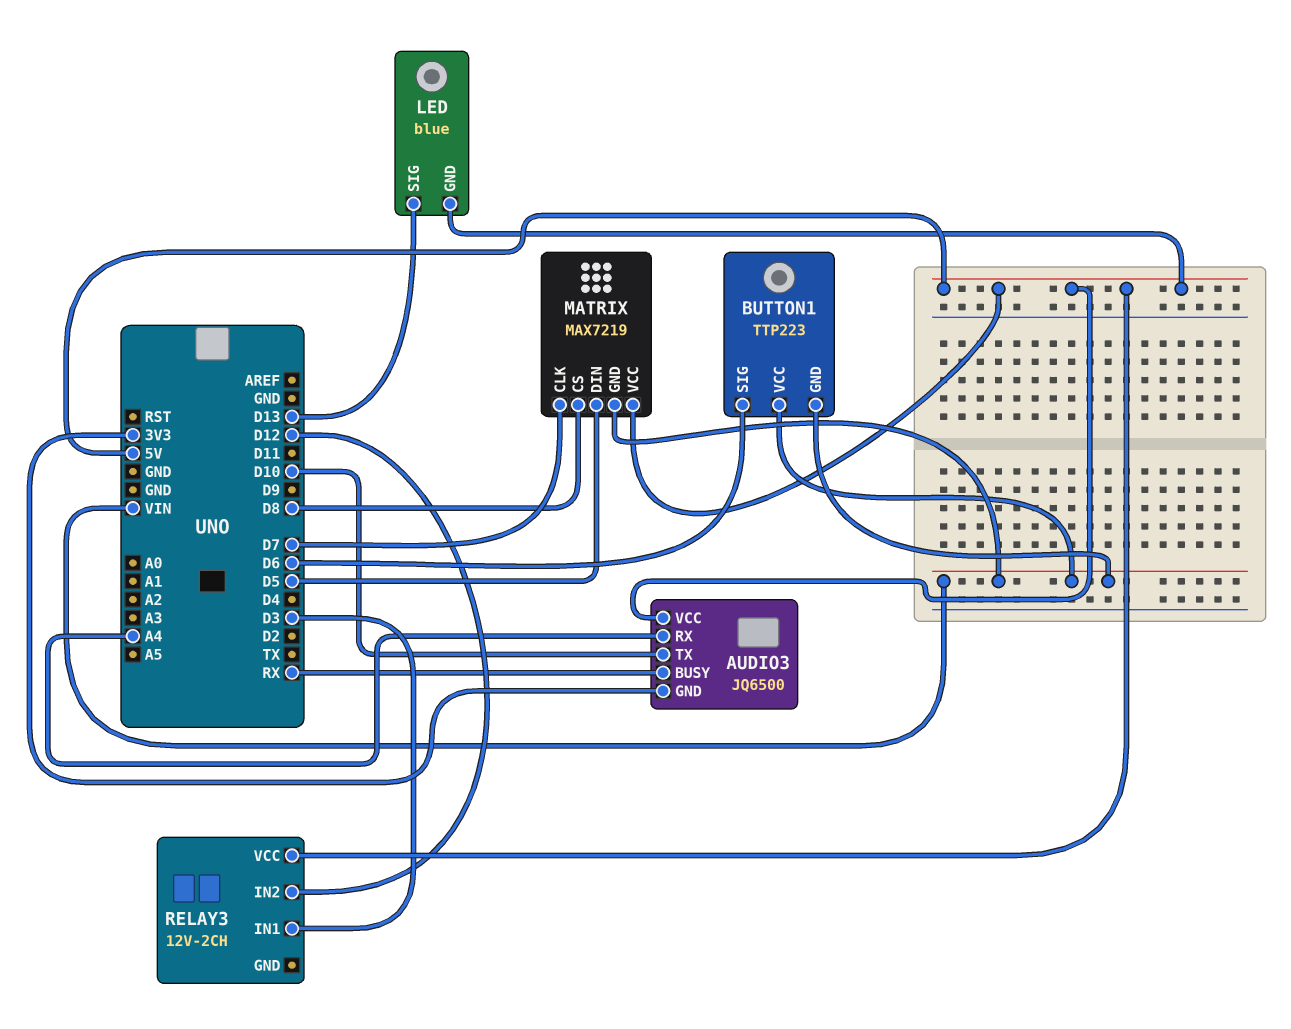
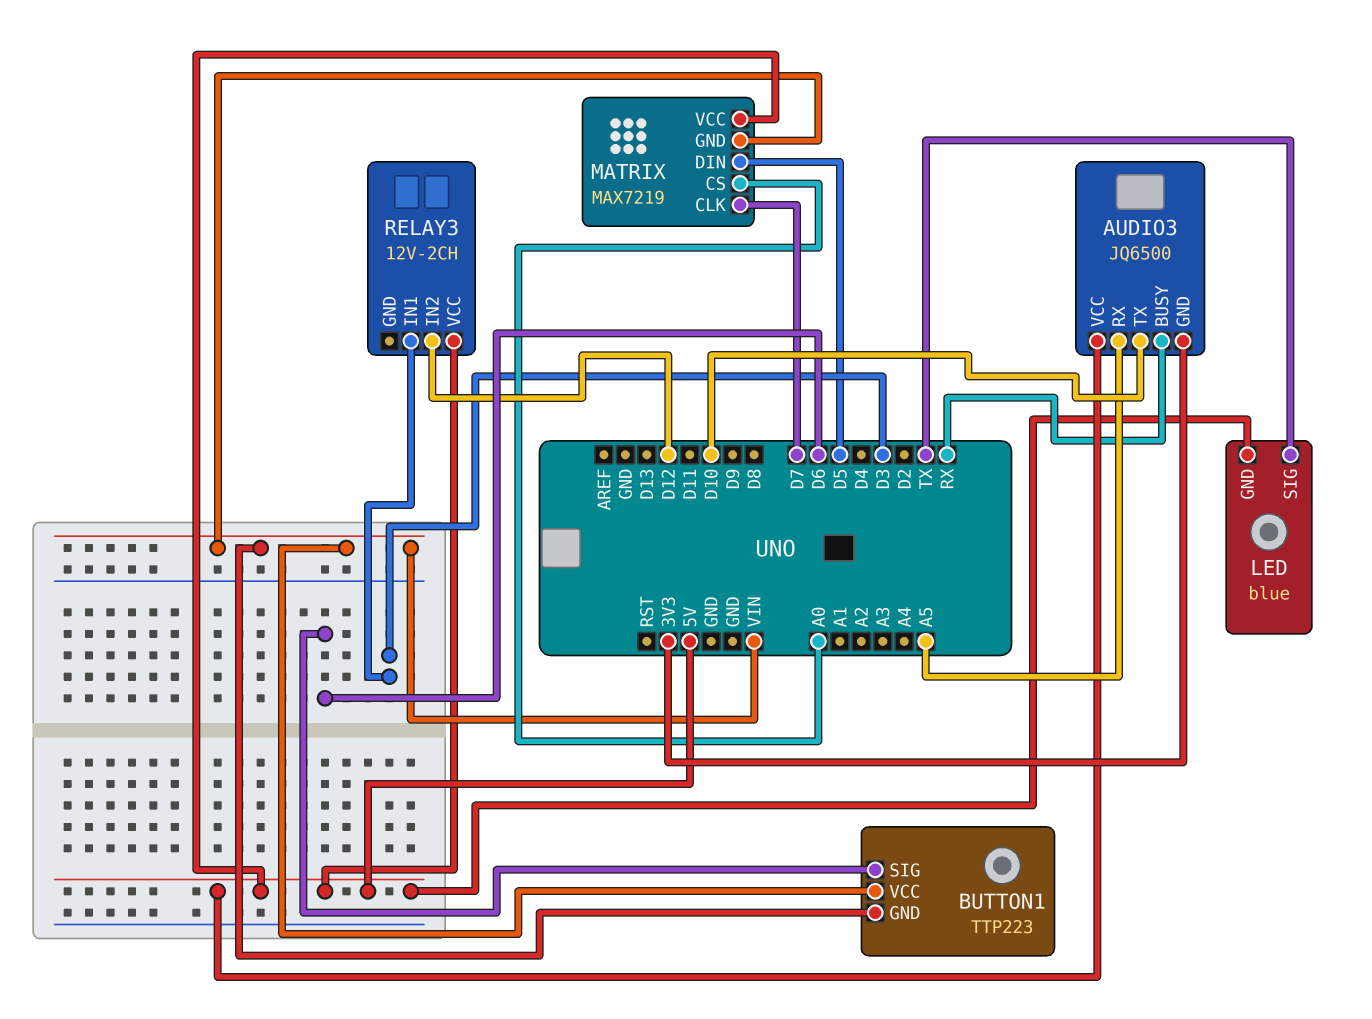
AUDIO3 pin RX: A4 -> A5
LED pin SIG: D13 -> TX
MATRIX pin CS: D8 -> A0

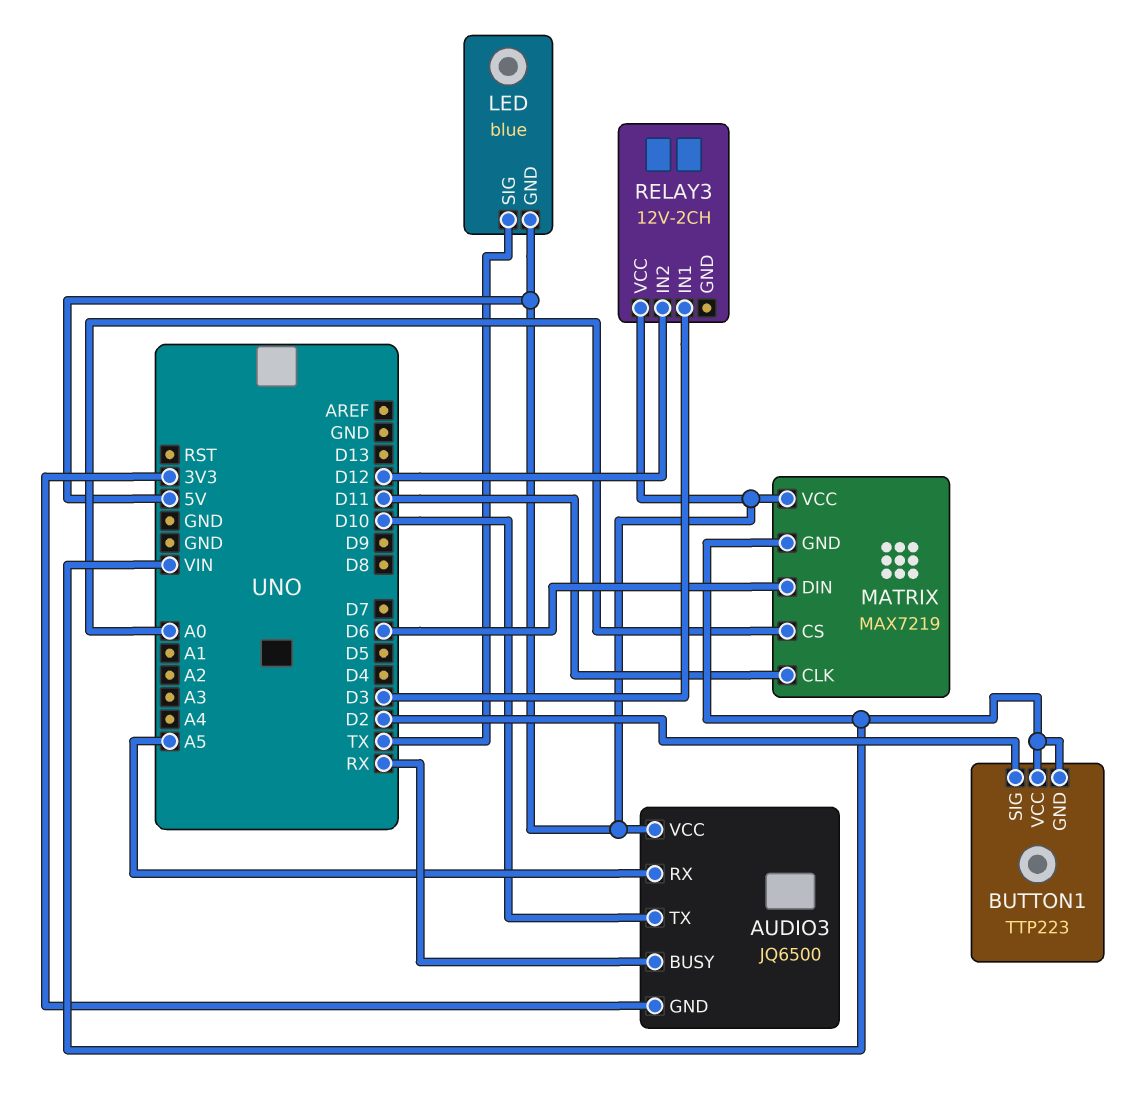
BUTTON1 pin SIG: D6 -> D2
MATRIX pin CLK: D7 -> D11
MATRIX pin DIN: D5 -> D6

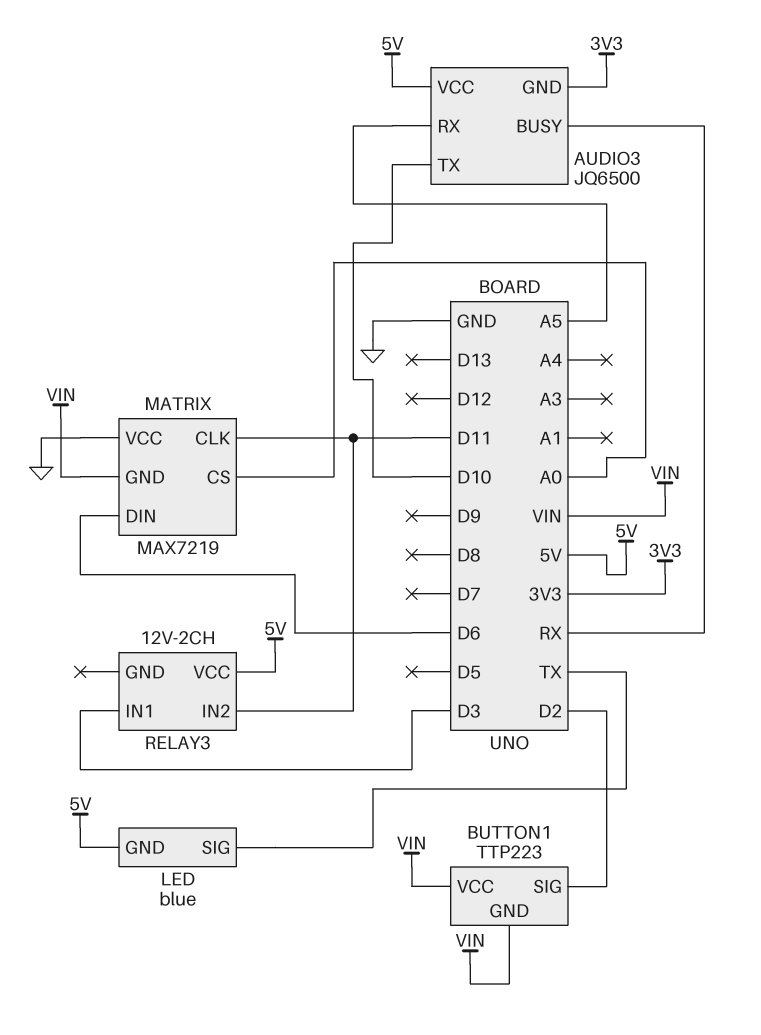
MATRIX pin VCC: 5V -> GND
RELAY3 pin IN2: D12 -> D11

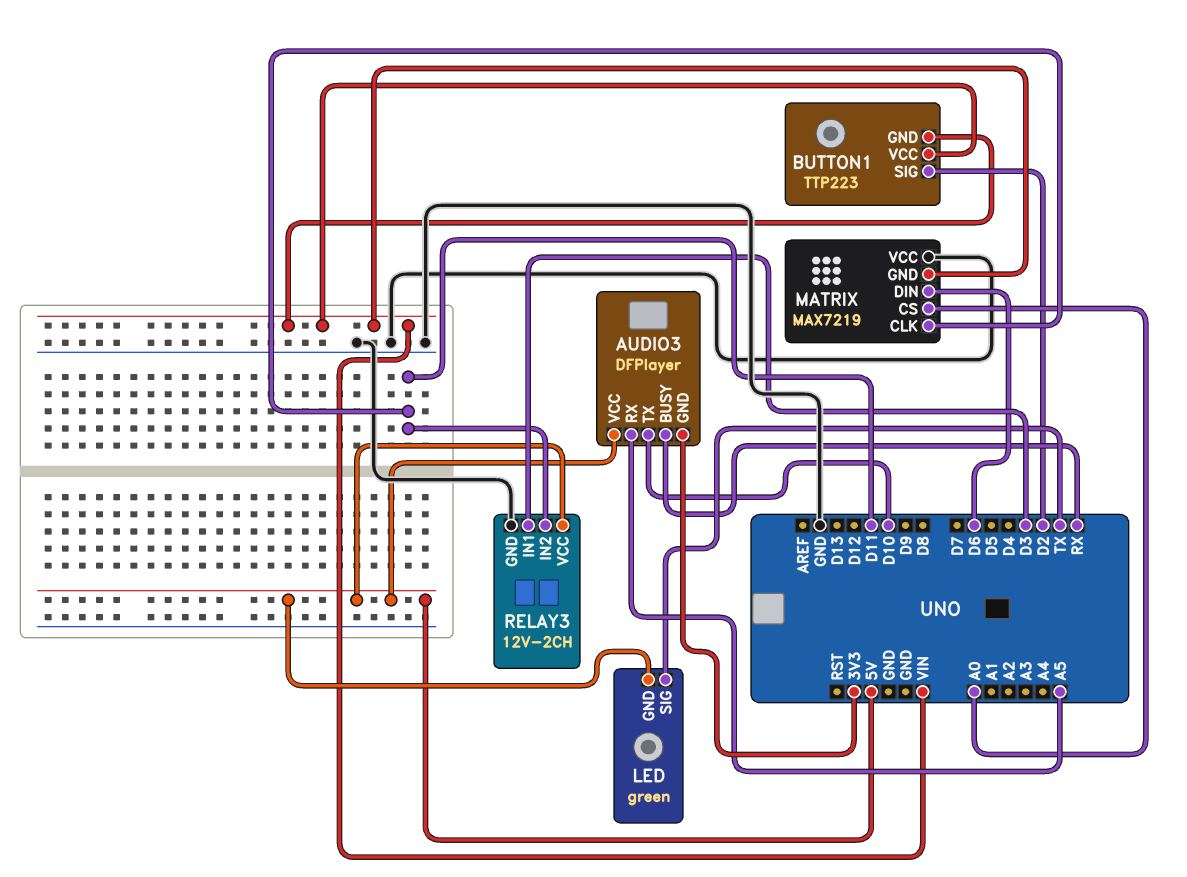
AUDIO3: JQ6500 -> DFPlayer
LED: blue -> green
RELAY3 pin GND: none -> GND

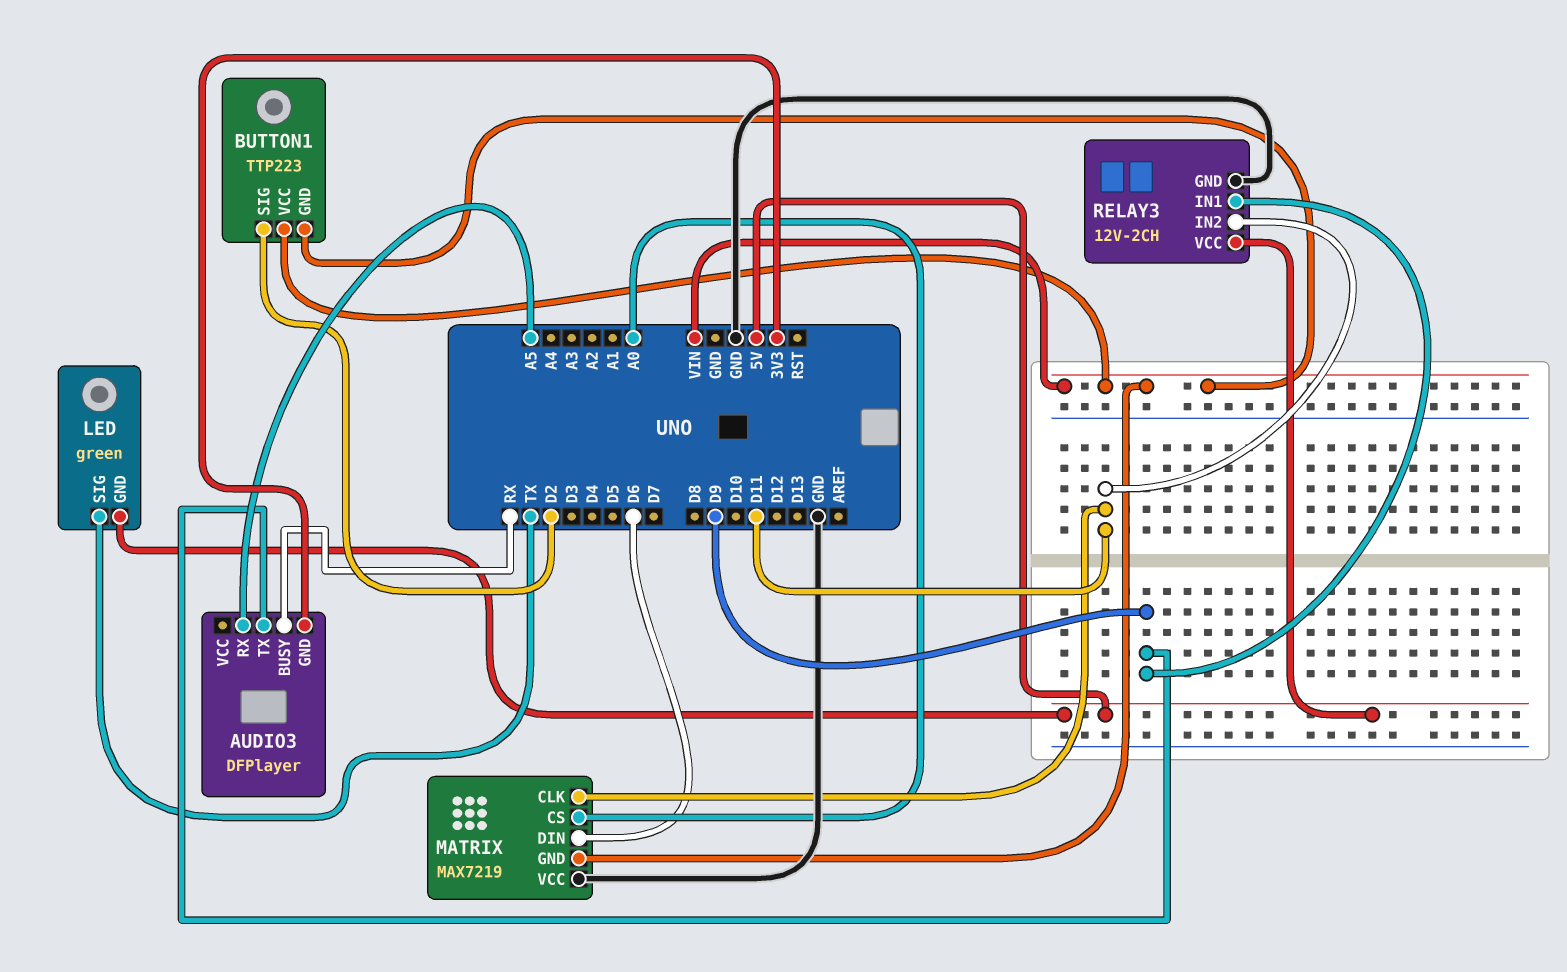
AUDIO3 pin TX: D10 -> D9
AUDIO3 pin VCC: 5V -> none
RELAY3 pin IN1: D3 -> D9

